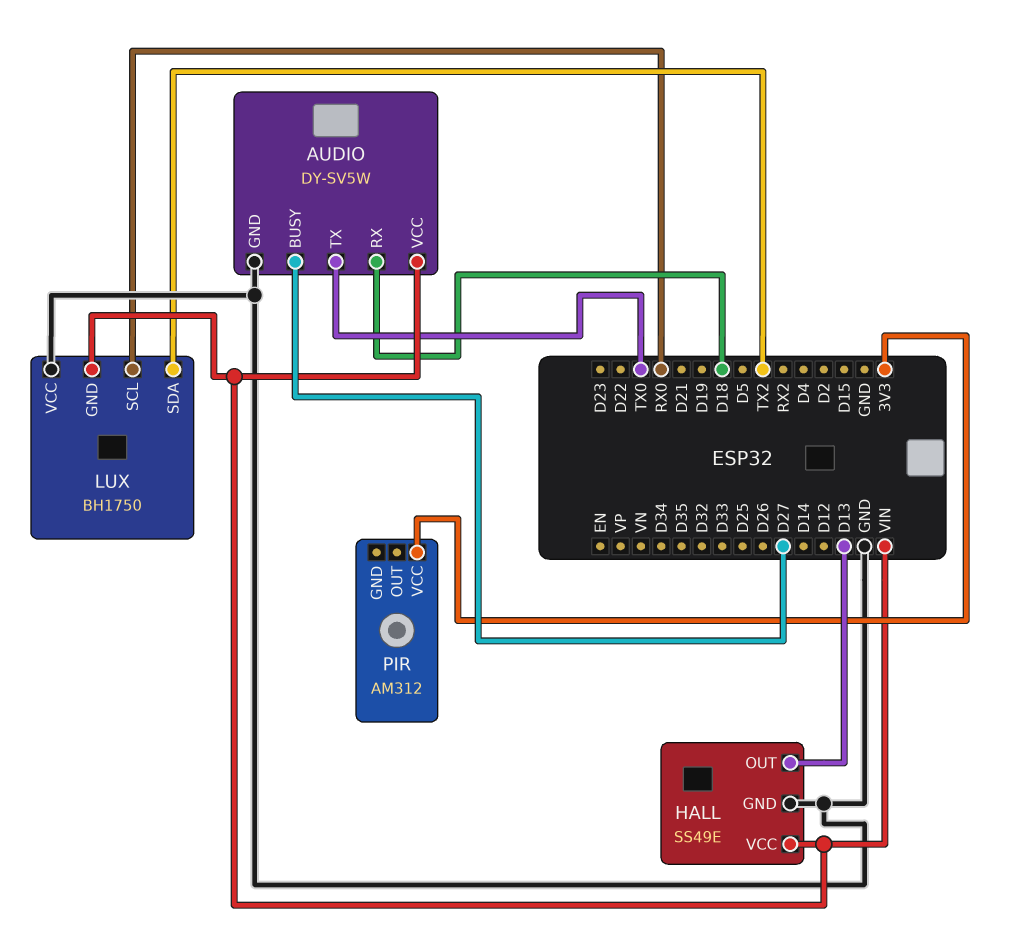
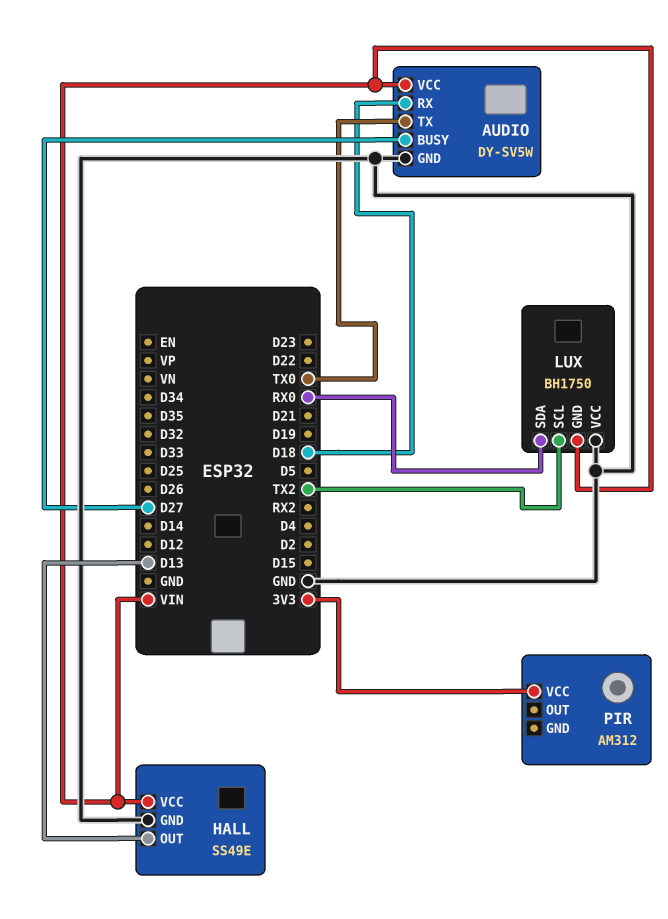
LUX pin SCL: RX0 -> TX2
LUX pin SDA: TX2 -> RX0

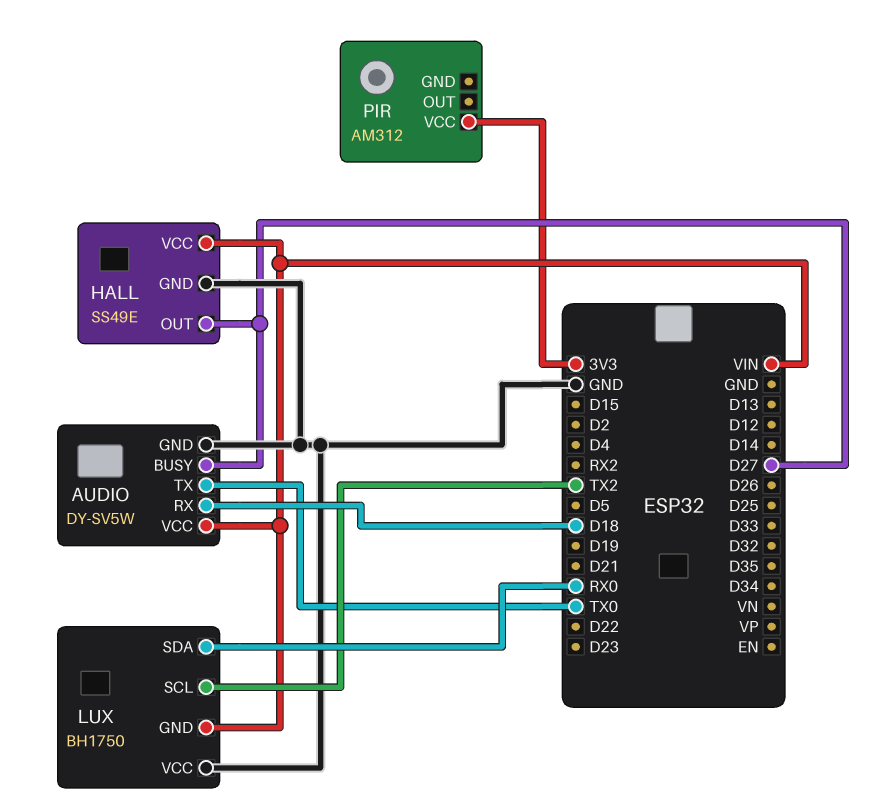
HALL pin OUT: D13 -> D27

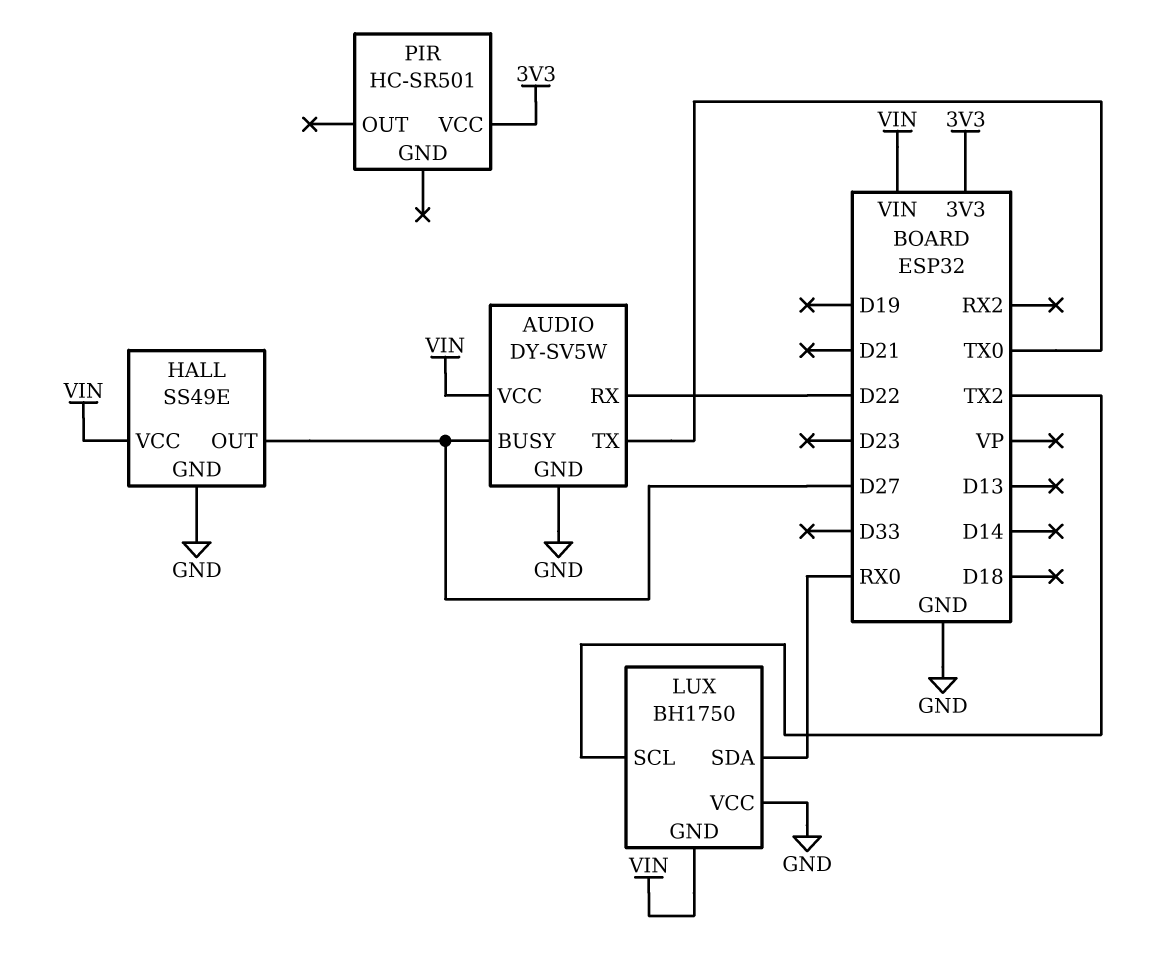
AUDIO pin RX: D18 -> D22
PIR: AM312 -> HC-SR501

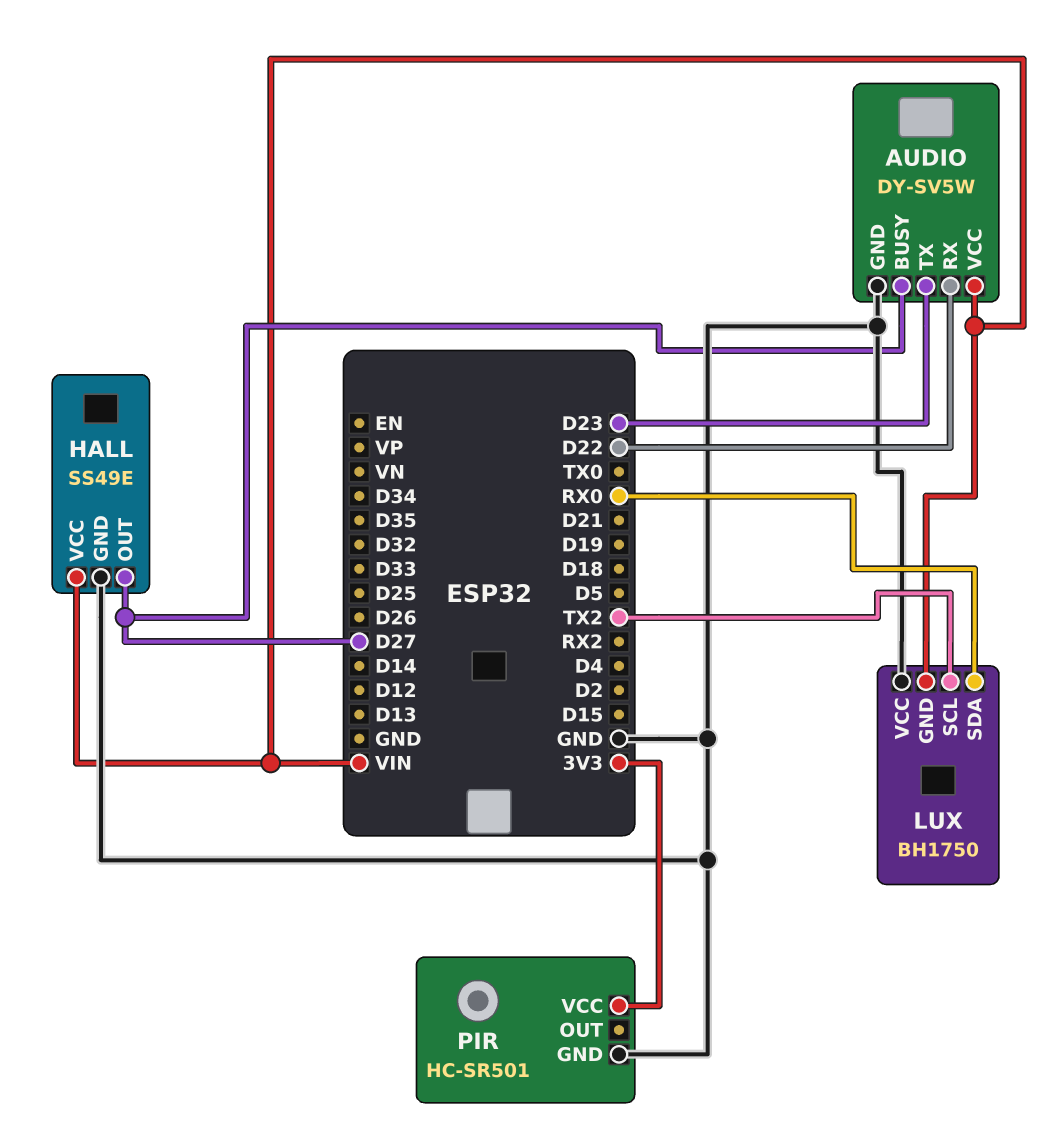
AUDIO pin TX: TX0 -> D23
PIR pin GND: none -> GND

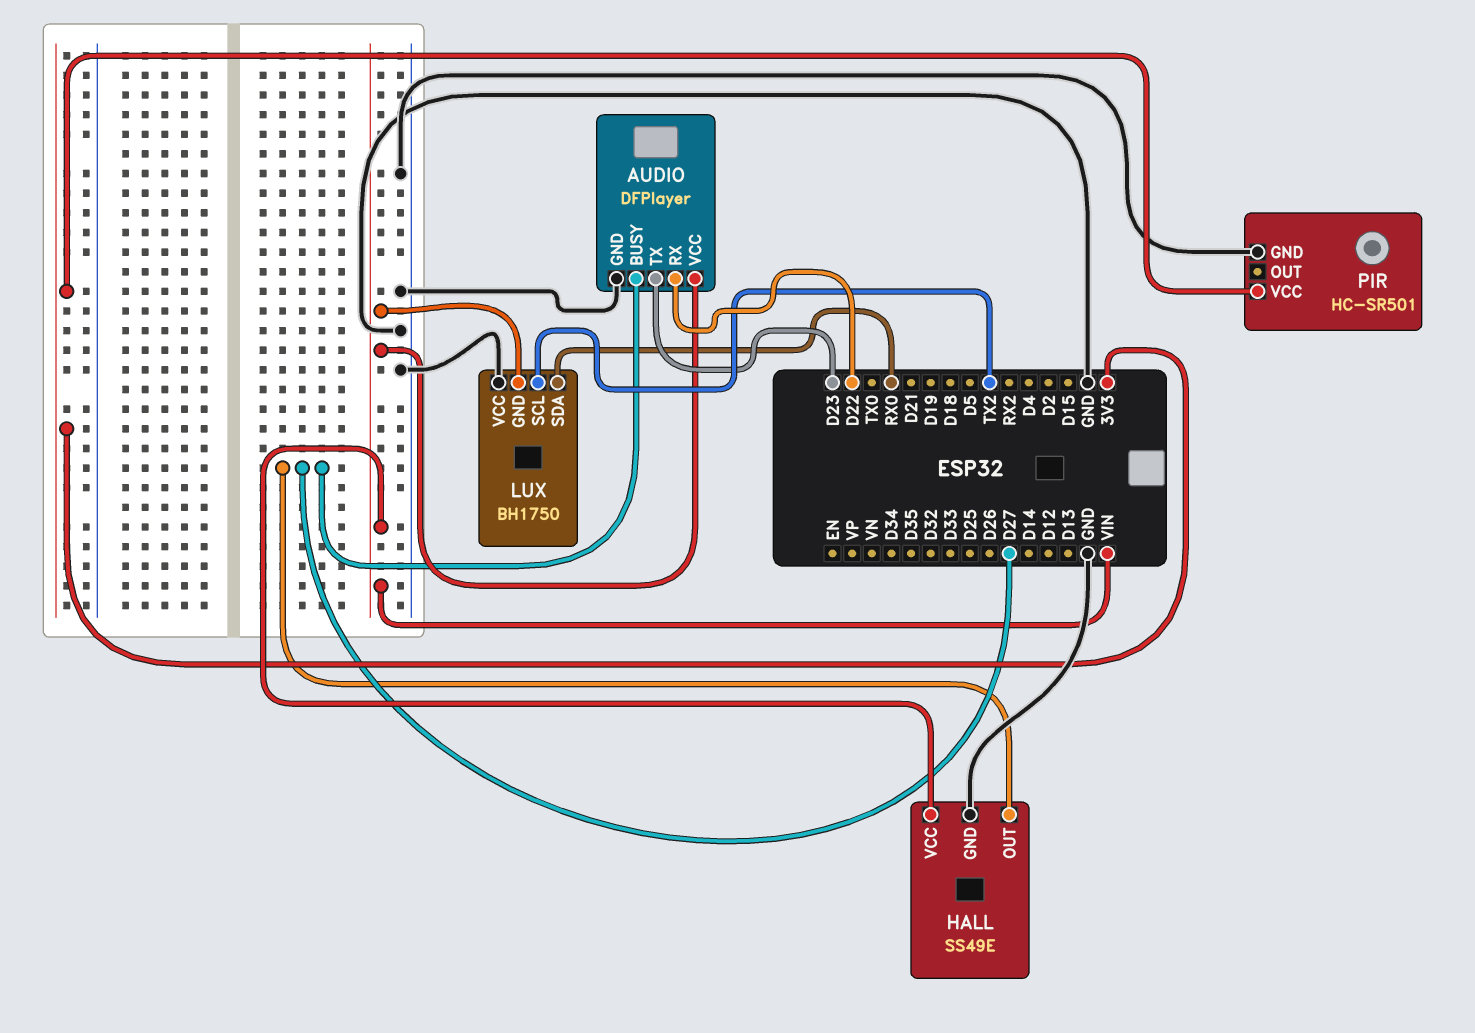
AUDIO: DY-SV5W -> DFPlayer

